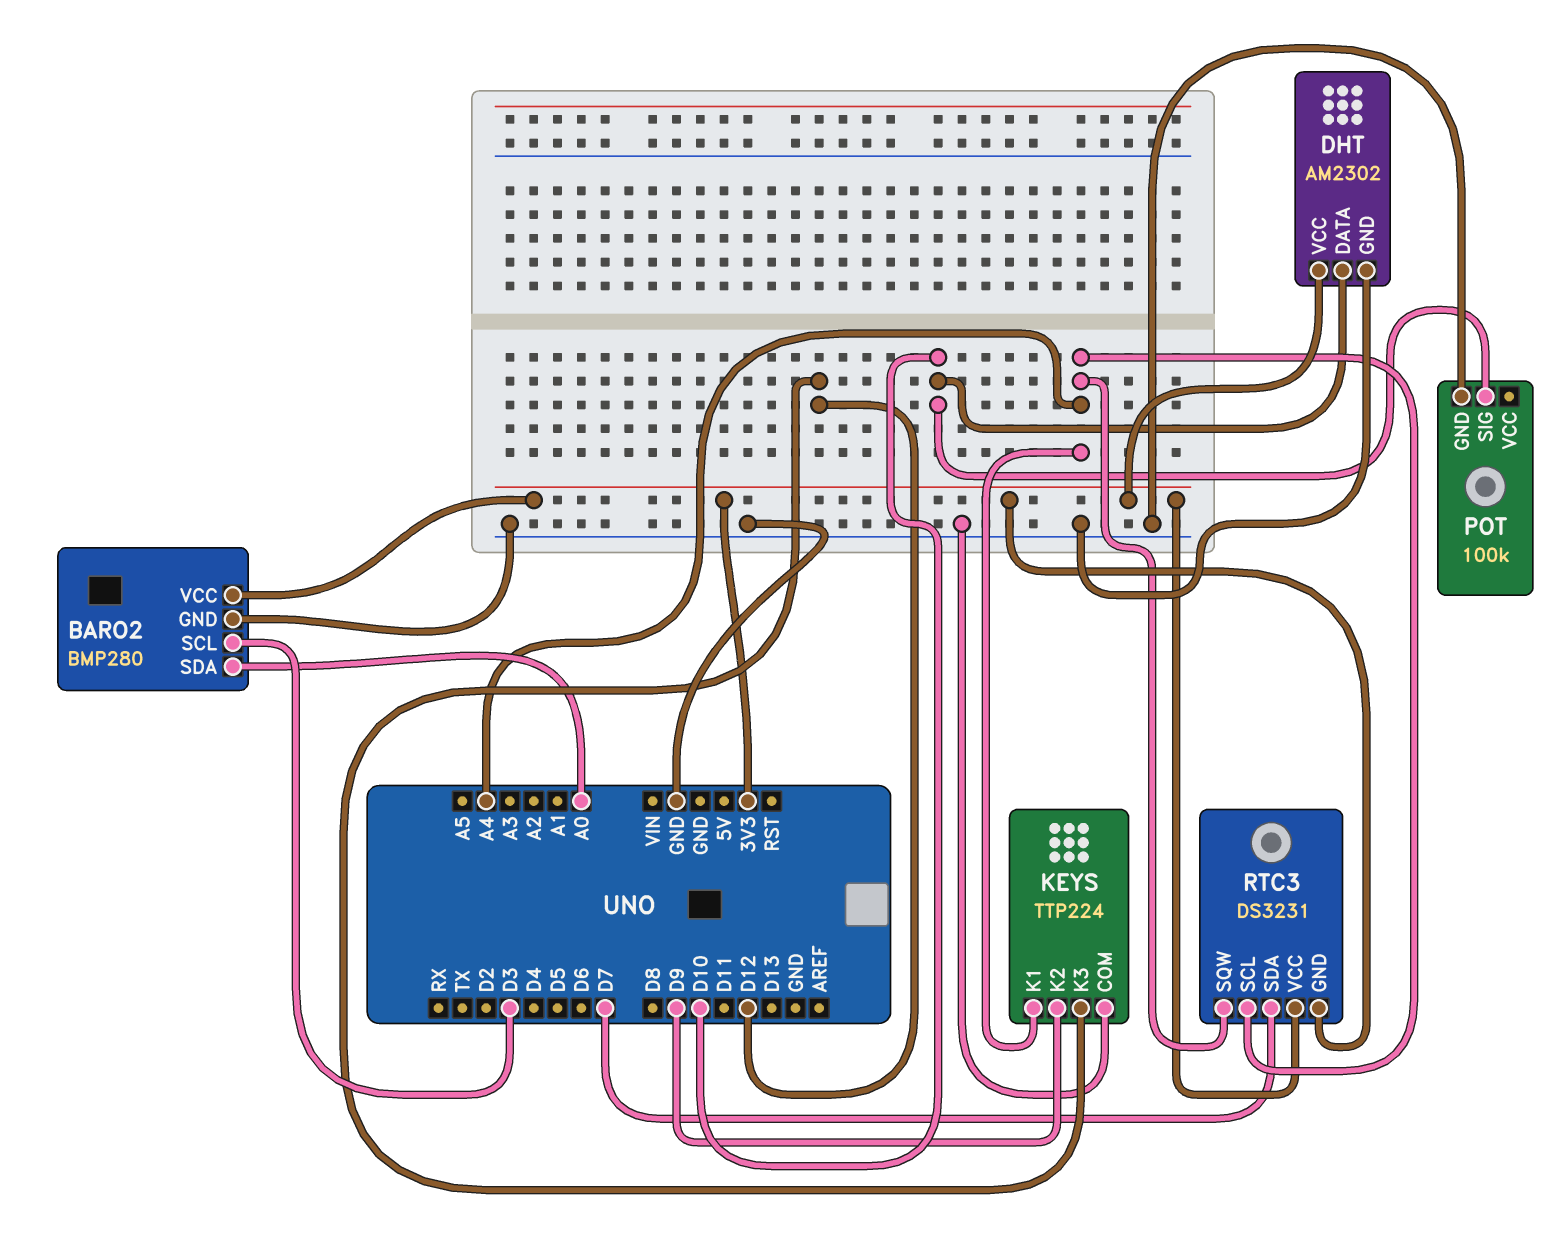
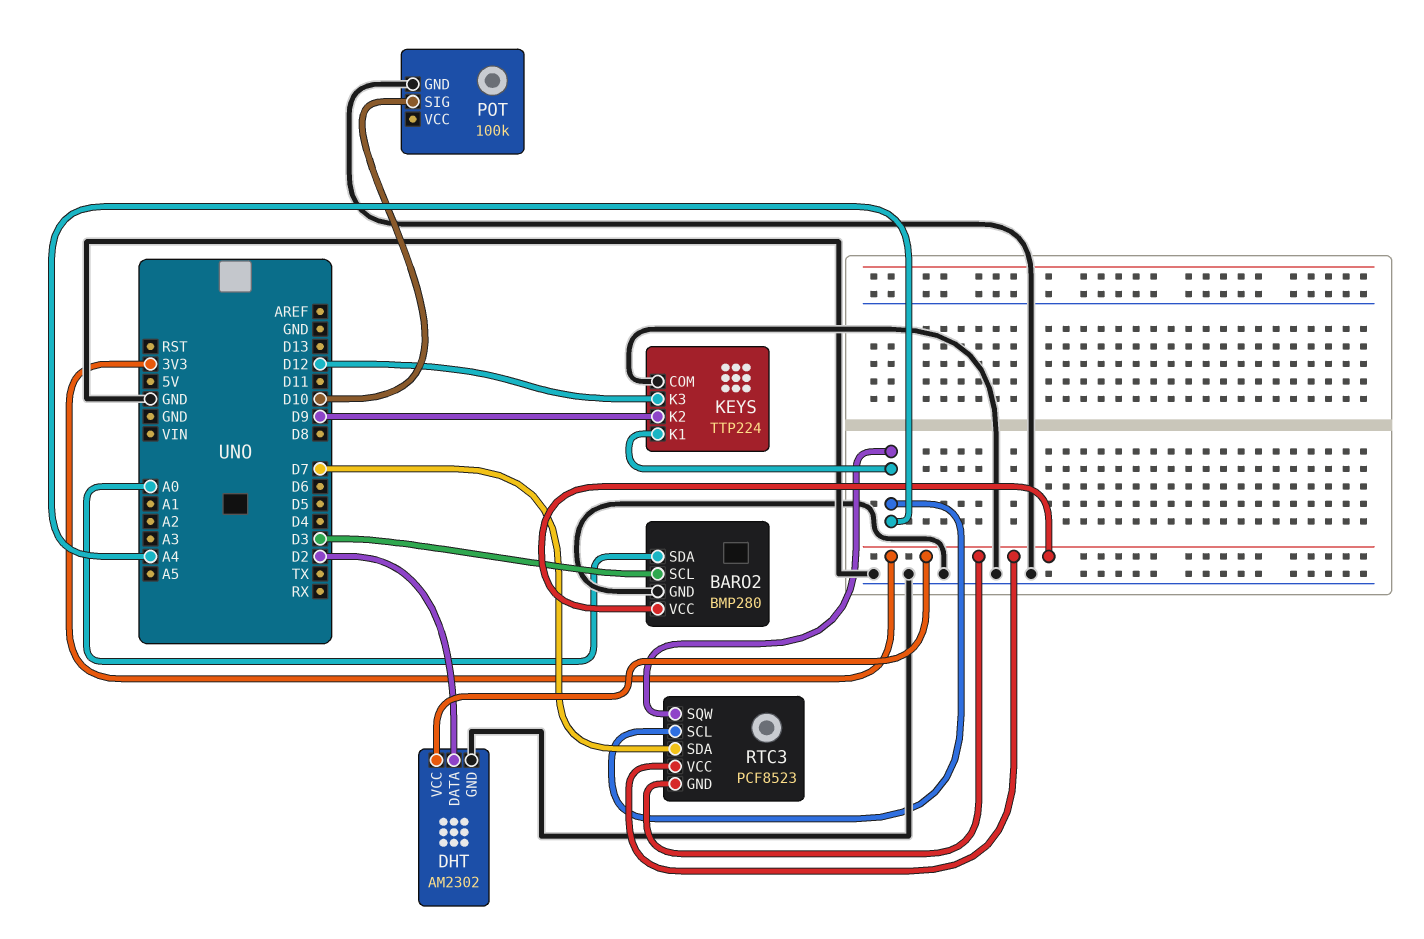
DHT pin DATA: D10 -> D2
RTC3: DS3231 -> PCF8523

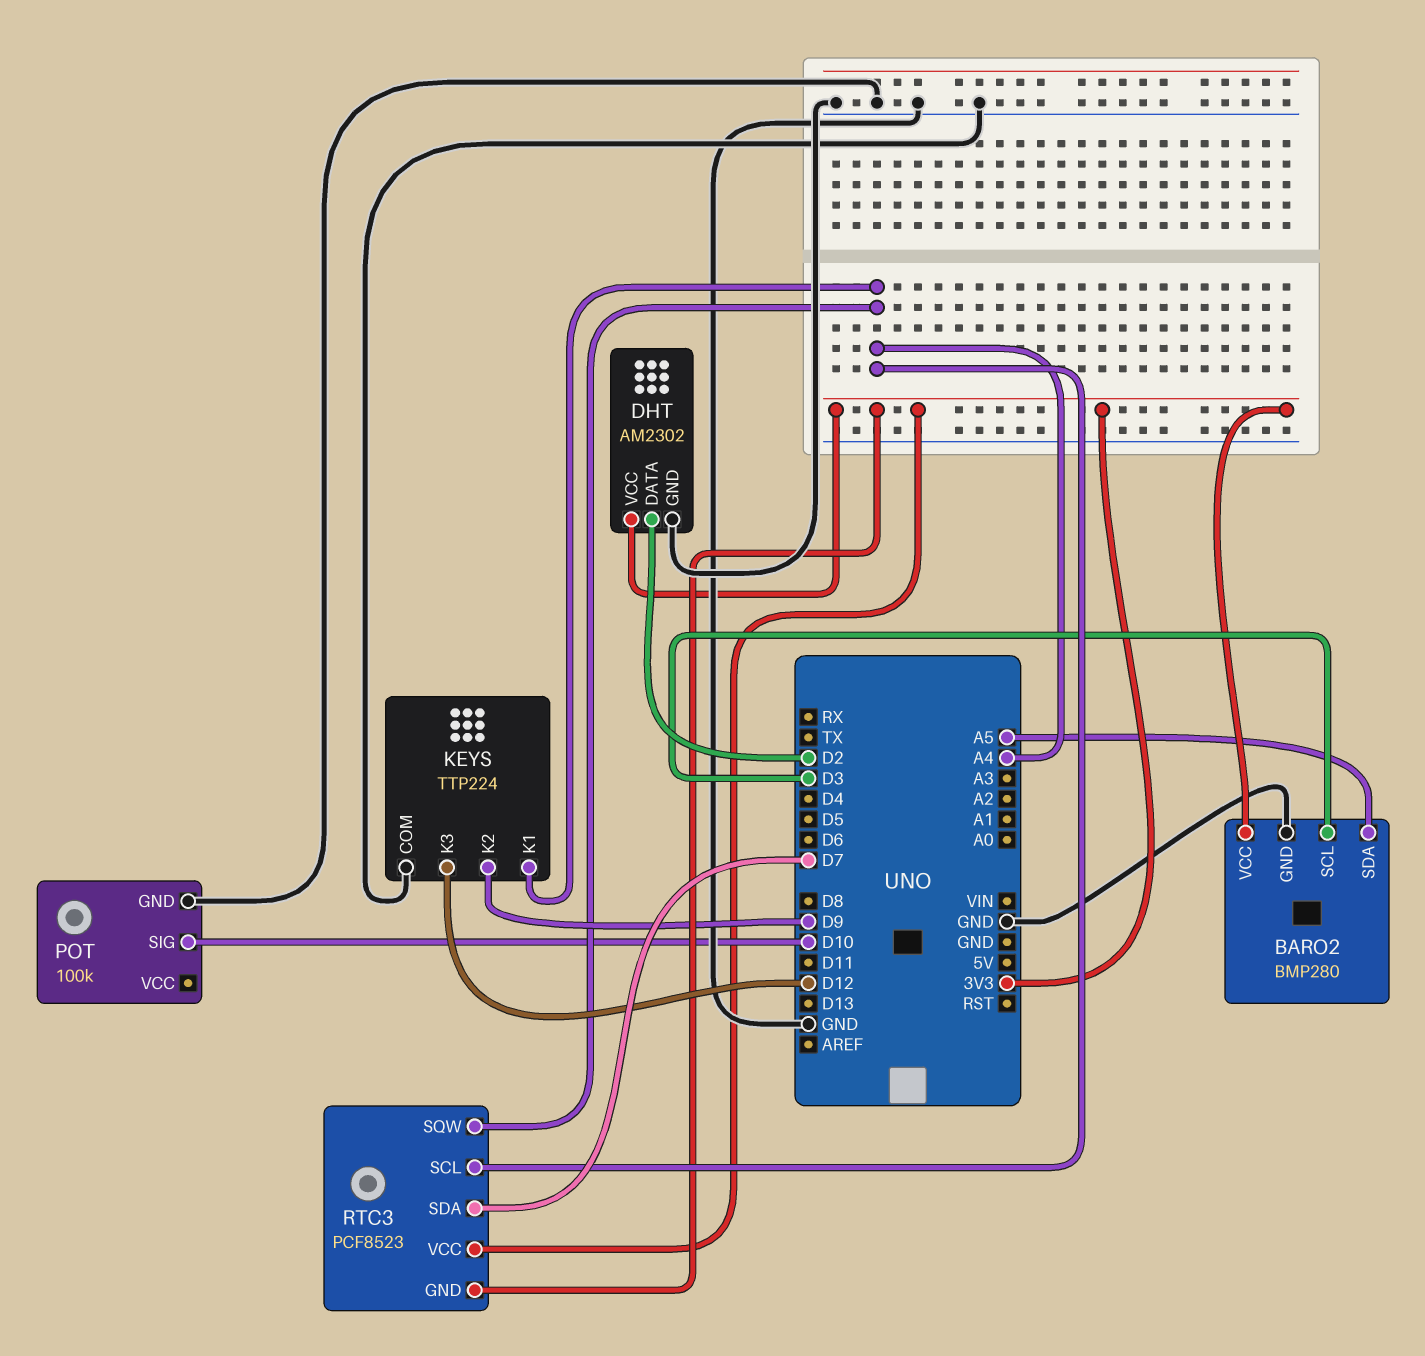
BARO2 pin SDA: A0 -> A5

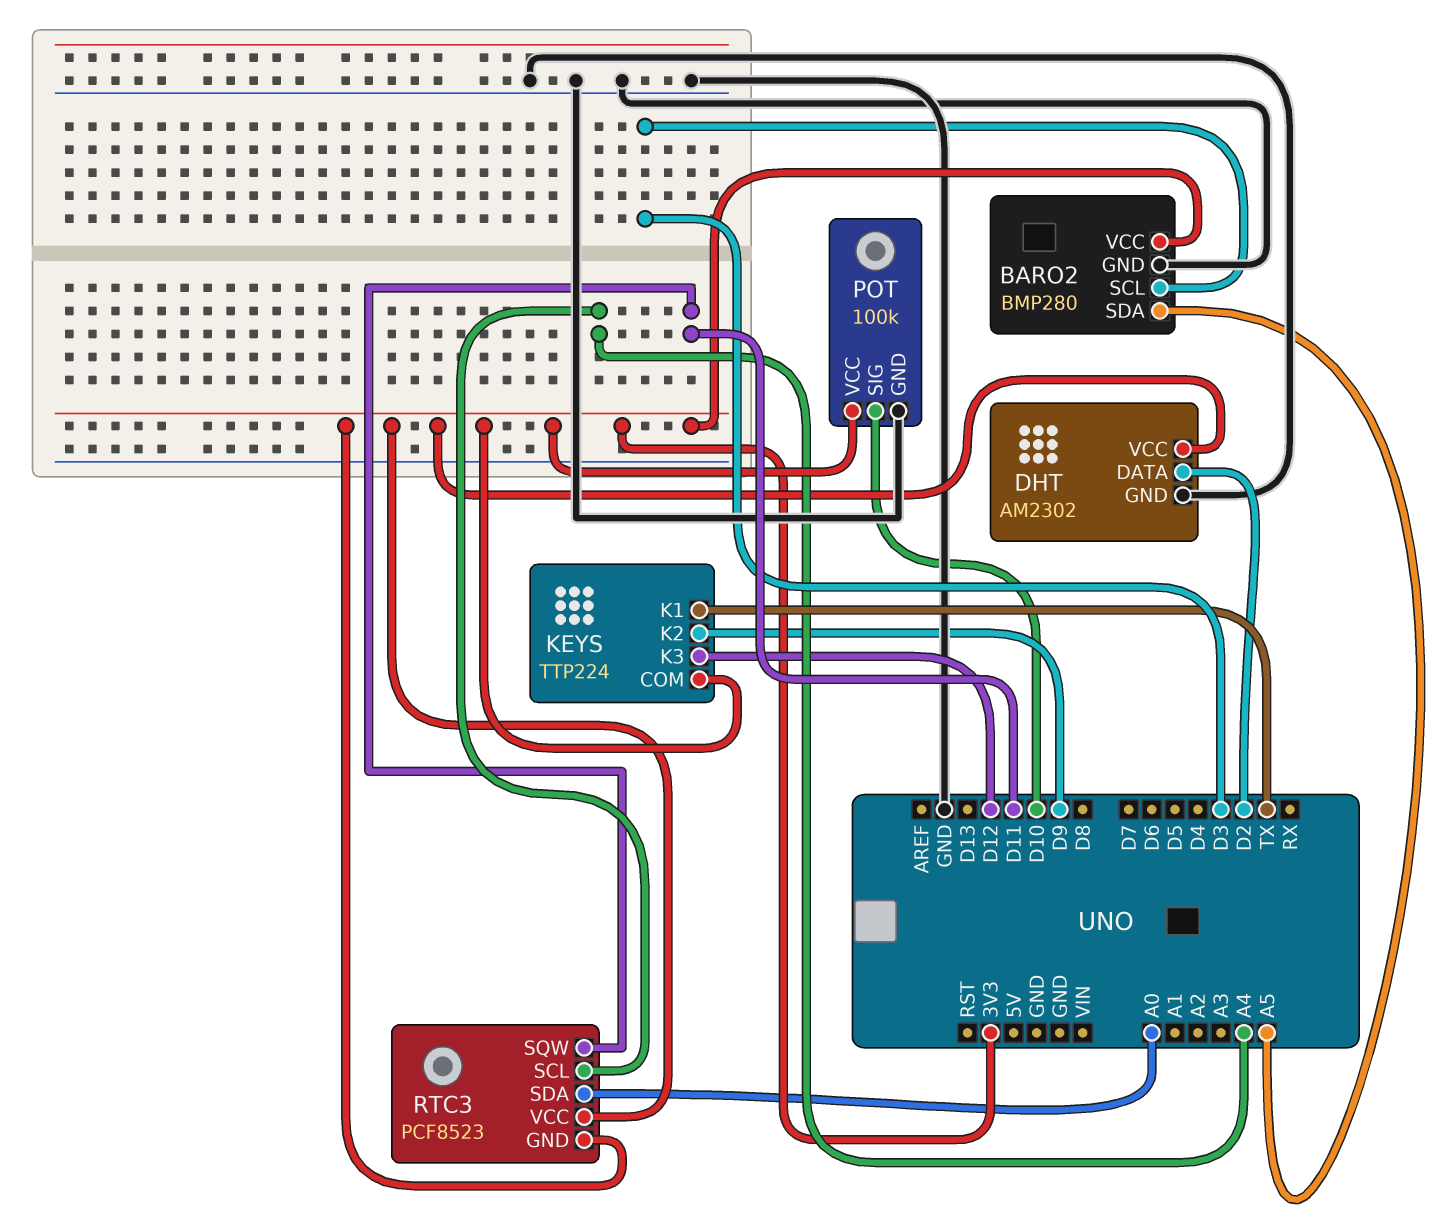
KEYS pin COM: GND -> 3V3
KEYS pin K1: A4 -> TX
POT pin VCC: none -> 3V3
RTC3 pin SDA: D7 -> A0
RTC3 pin SQW: A4 -> D11

